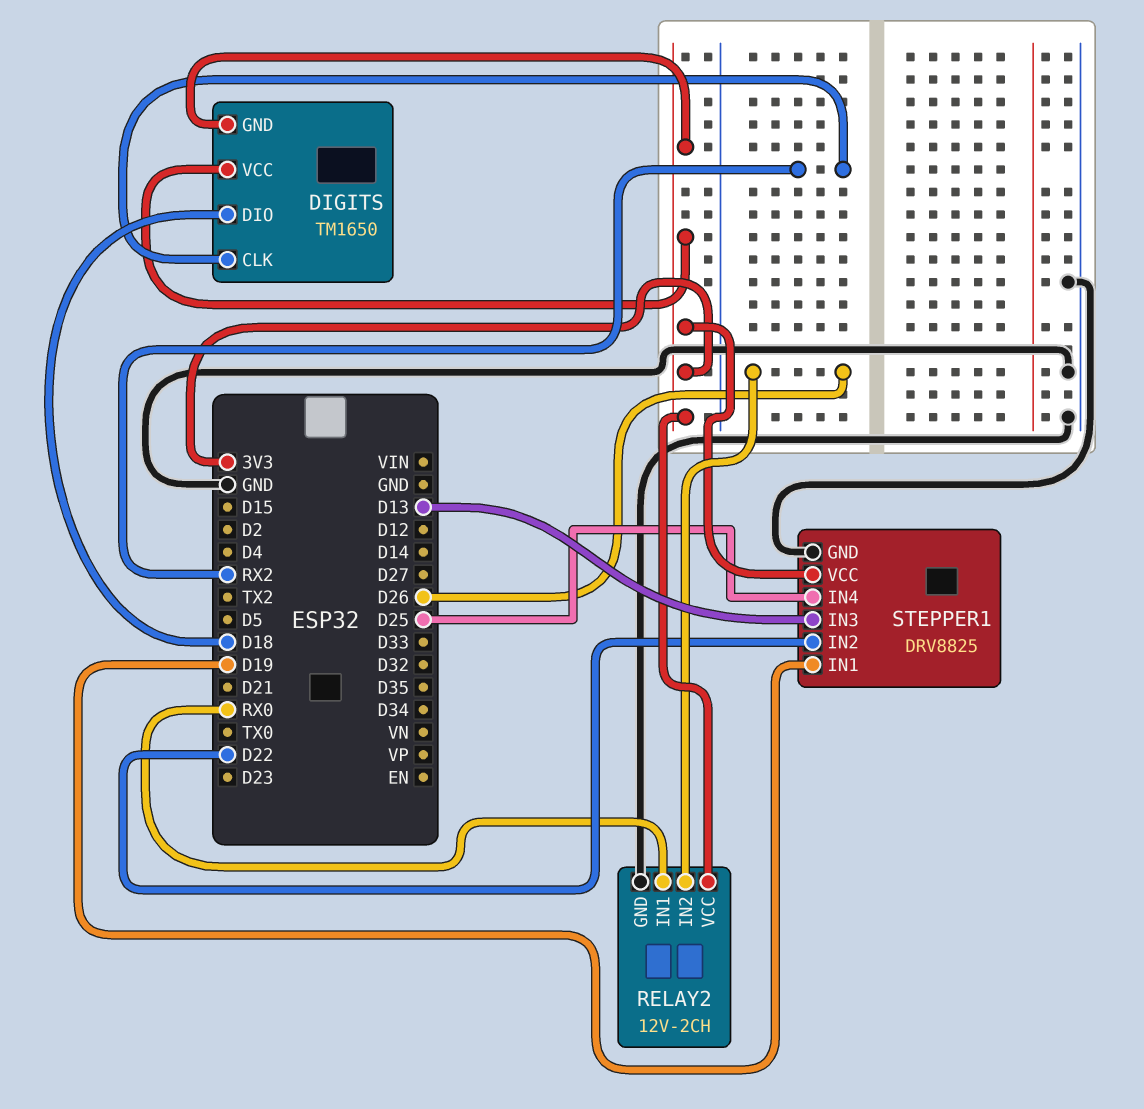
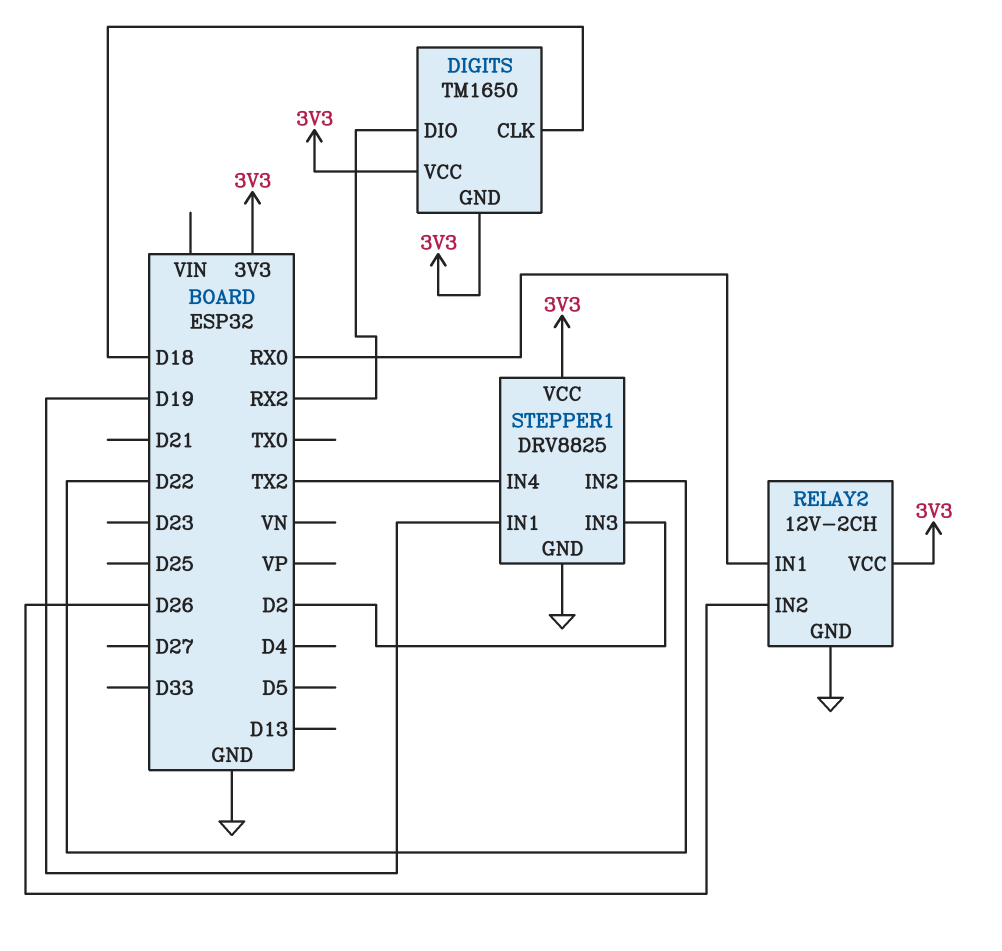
DIGITS pin CLK: RX2 -> D18
DIGITS pin DIO: D18 -> RX2
STEPPER1 pin IN3: D13 -> D2
STEPPER1 pin IN4: D25 -> TX2

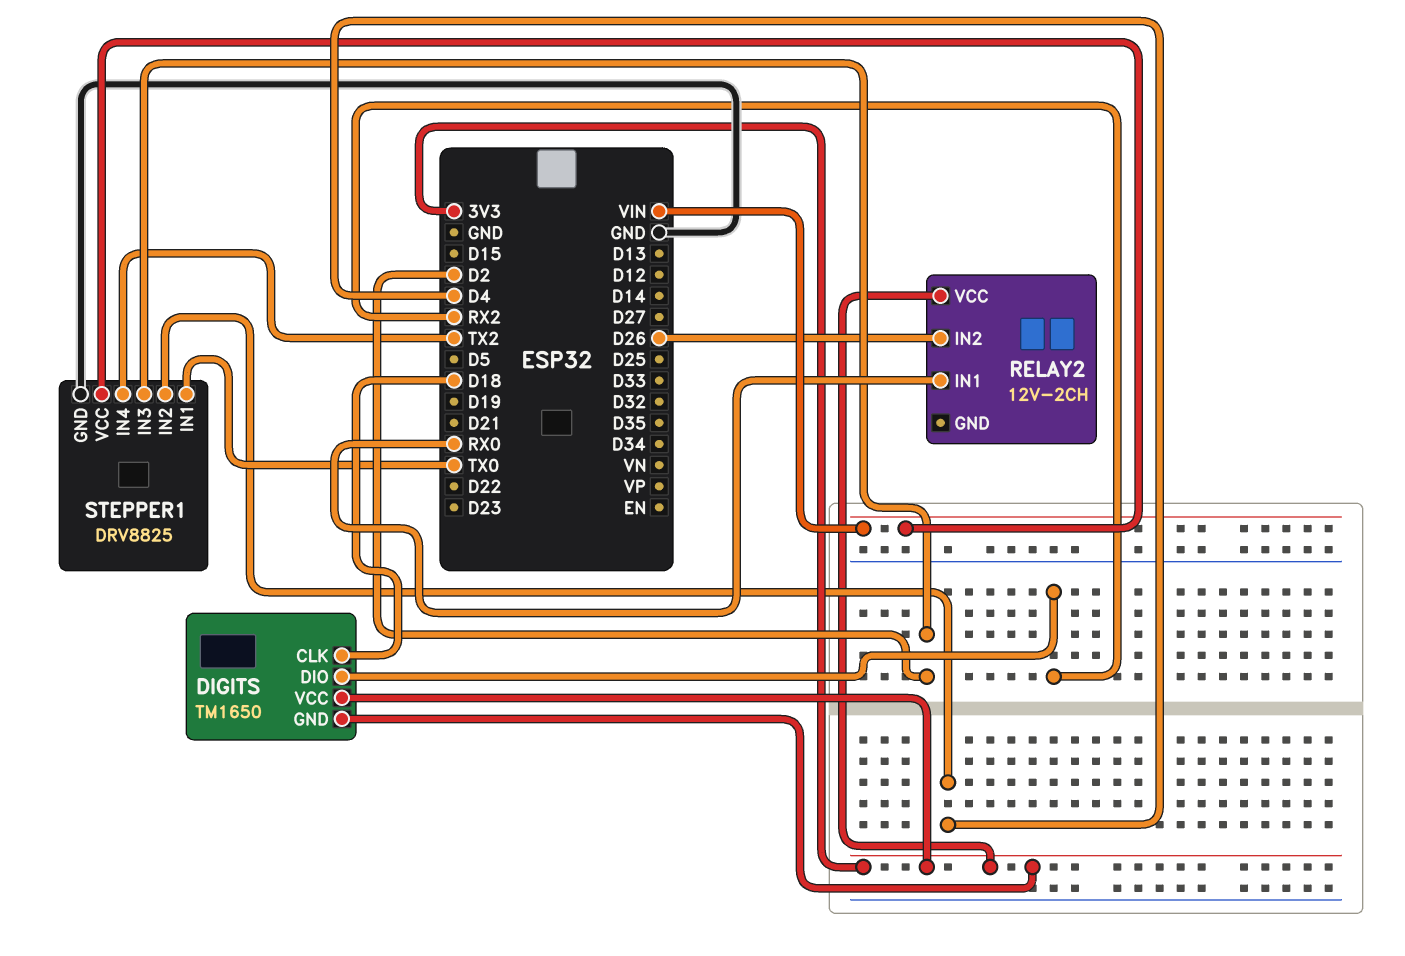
RELAY2 pin GND: GND -> none
STEPPER1 pin IN1: D19 -> TX0
STEPPER1 pin IN2: D22 -> D4
STEPPER1 pin VCC: 3V3 -> VIN

